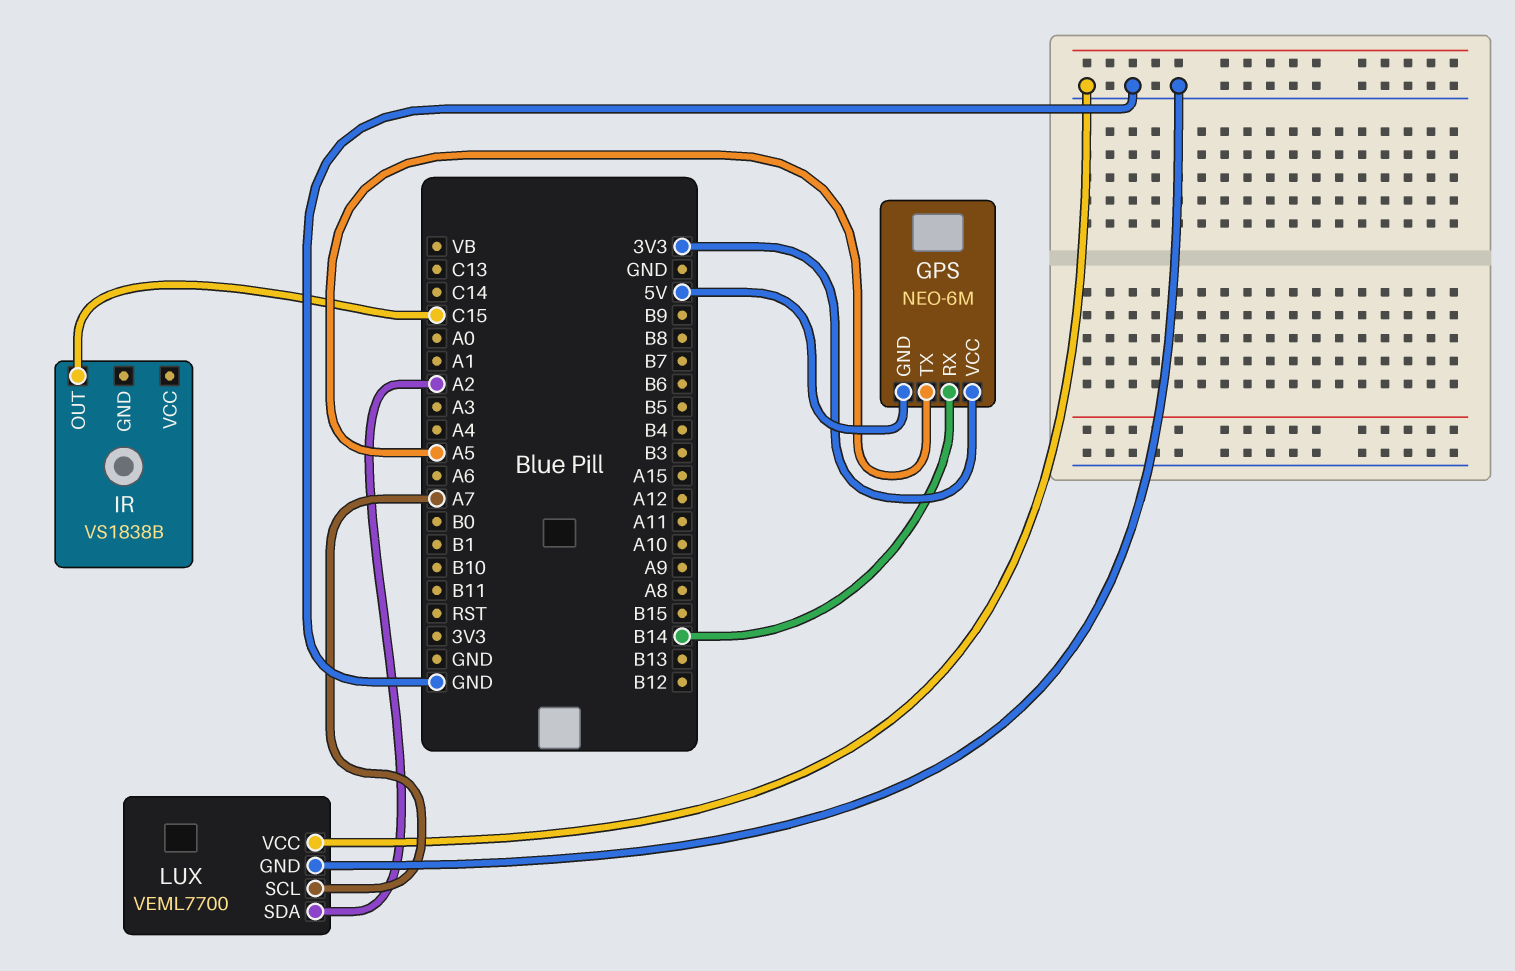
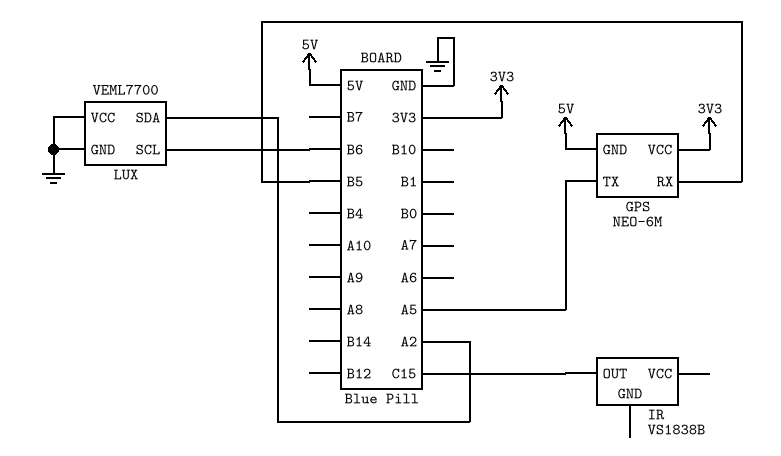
GPS pin RX: B14 -> B5
LUX pin SCL: A7 -> B6

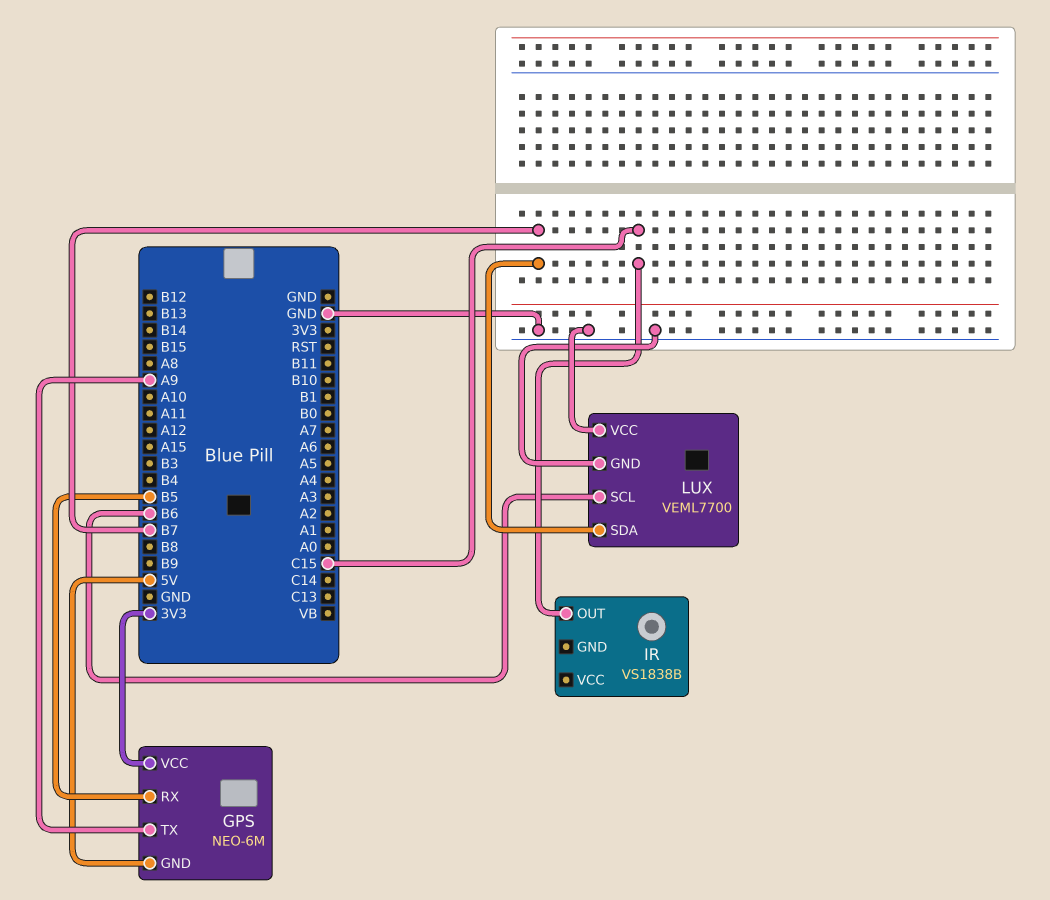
GPS pin TX: A5 -> A9
LUX pin SDA: A2 -> B7

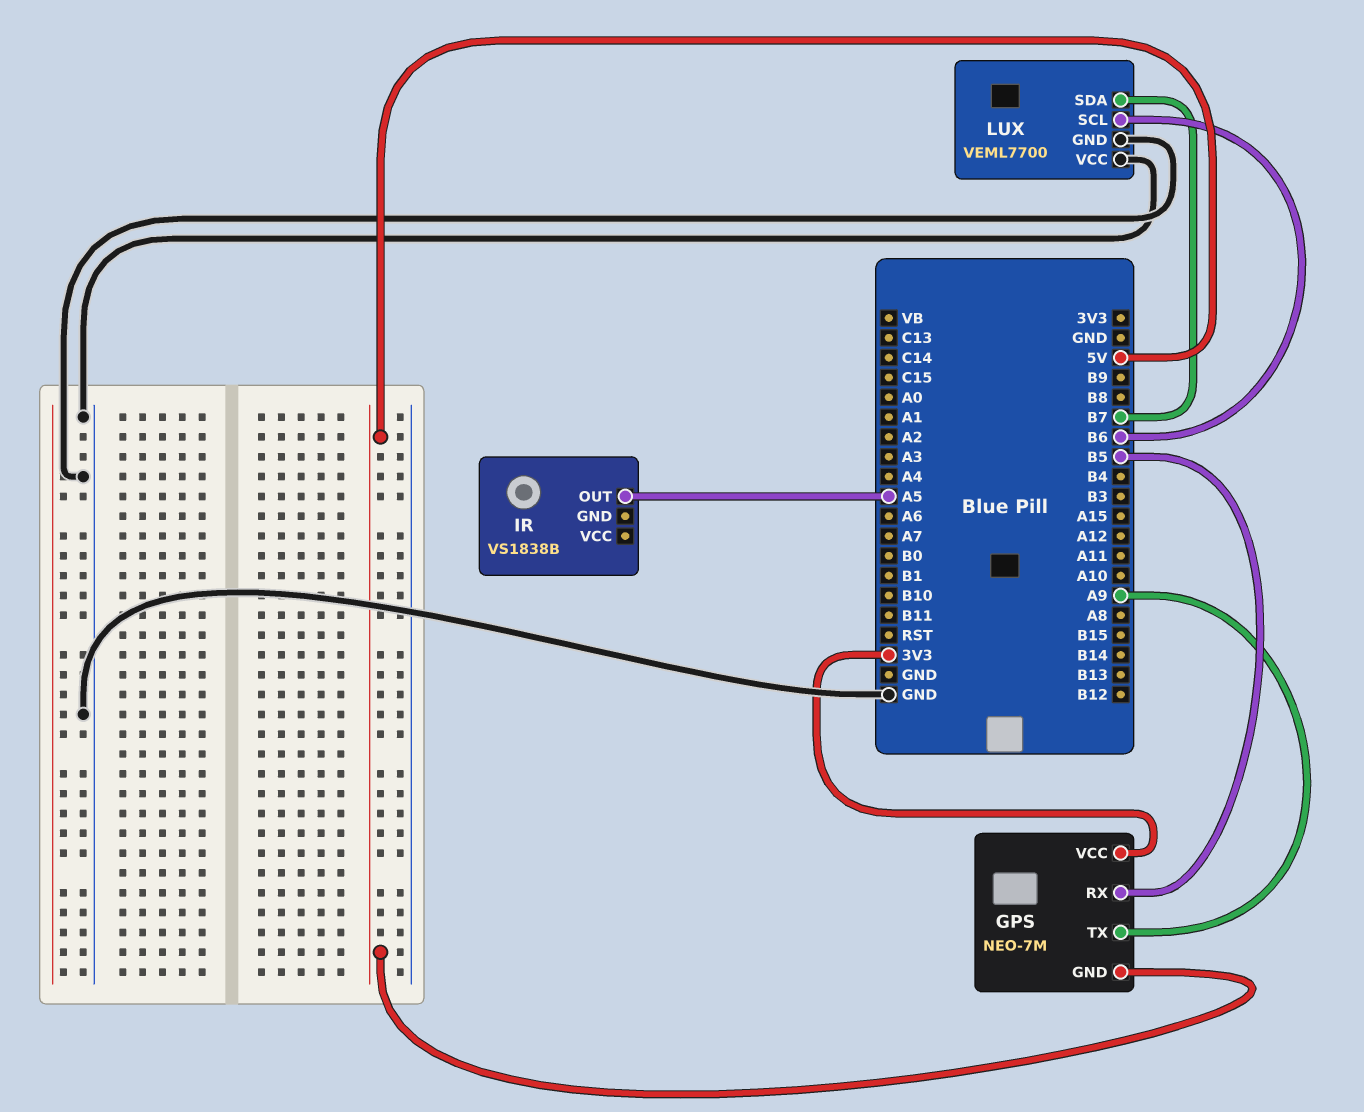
GPS: NEO-6M -> NEO-7M
IR pin OUT: C15 -> A5

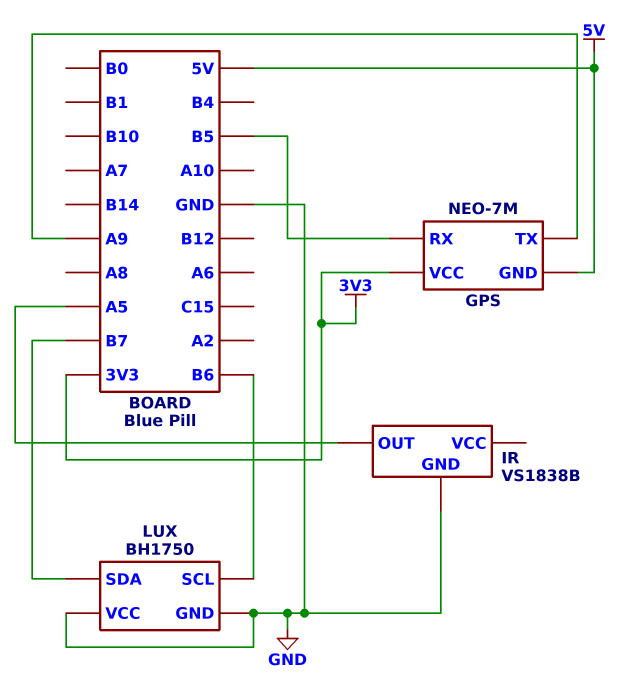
IR pin GND: none -> GND
LUX: VEML7700 -> BH1750

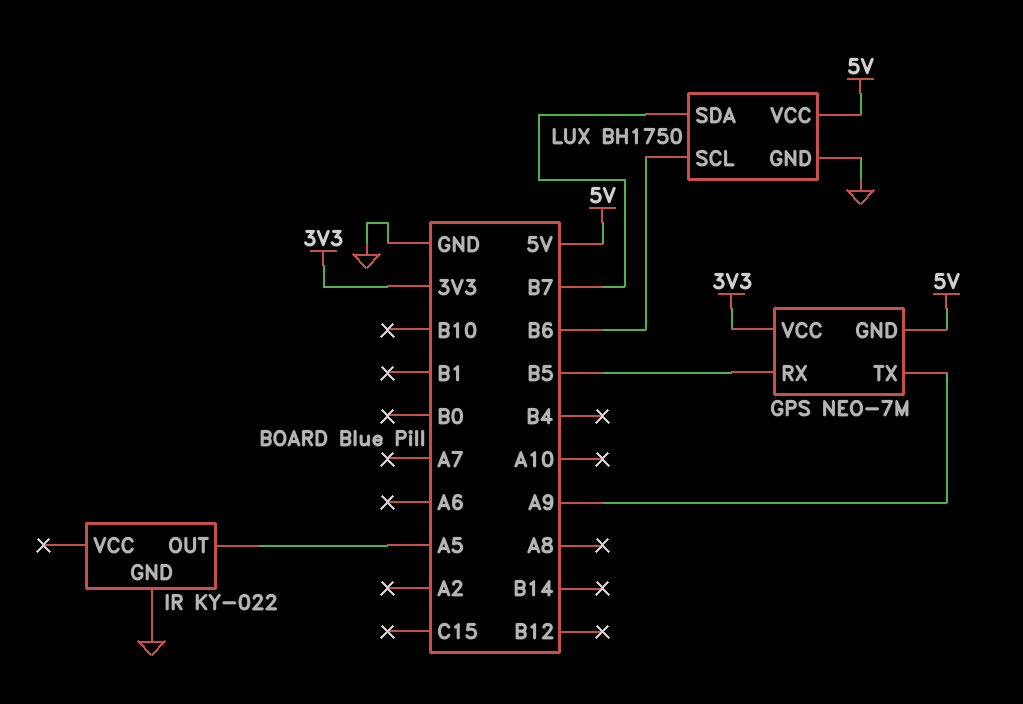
IR: VS1838B -> KY-022
LUX pin VCC: GND -> 5V

